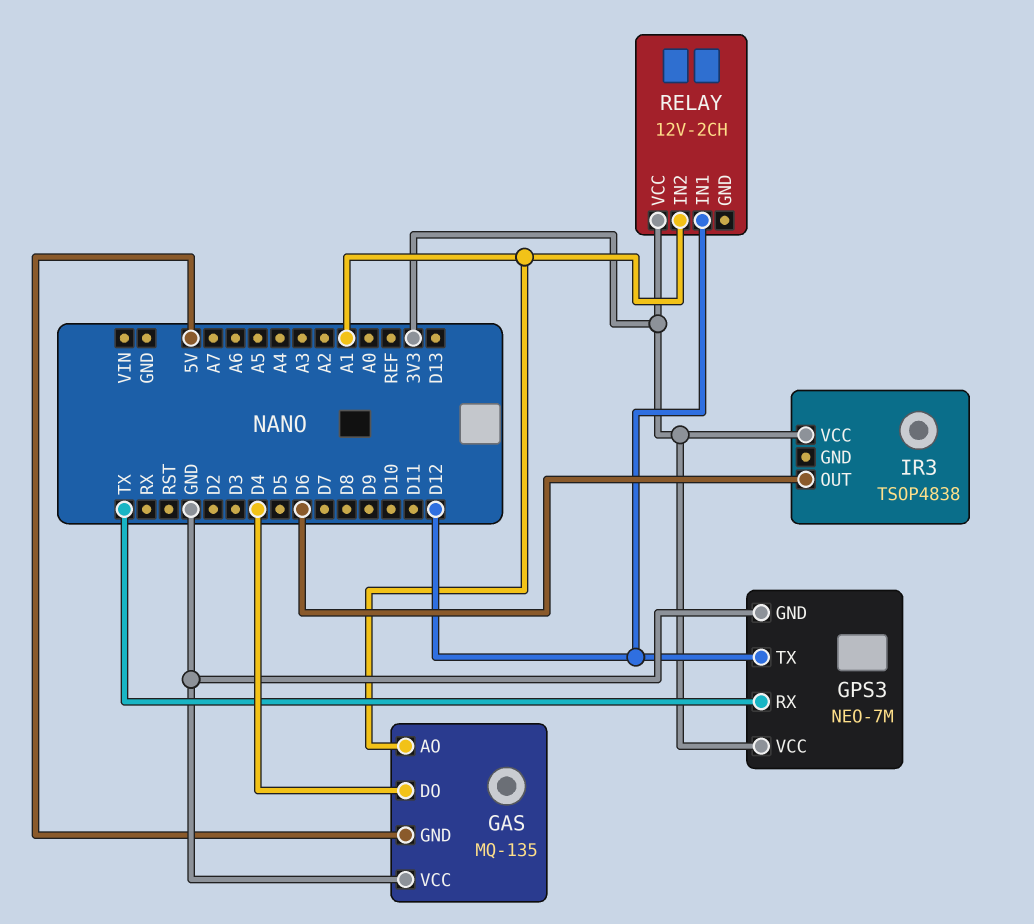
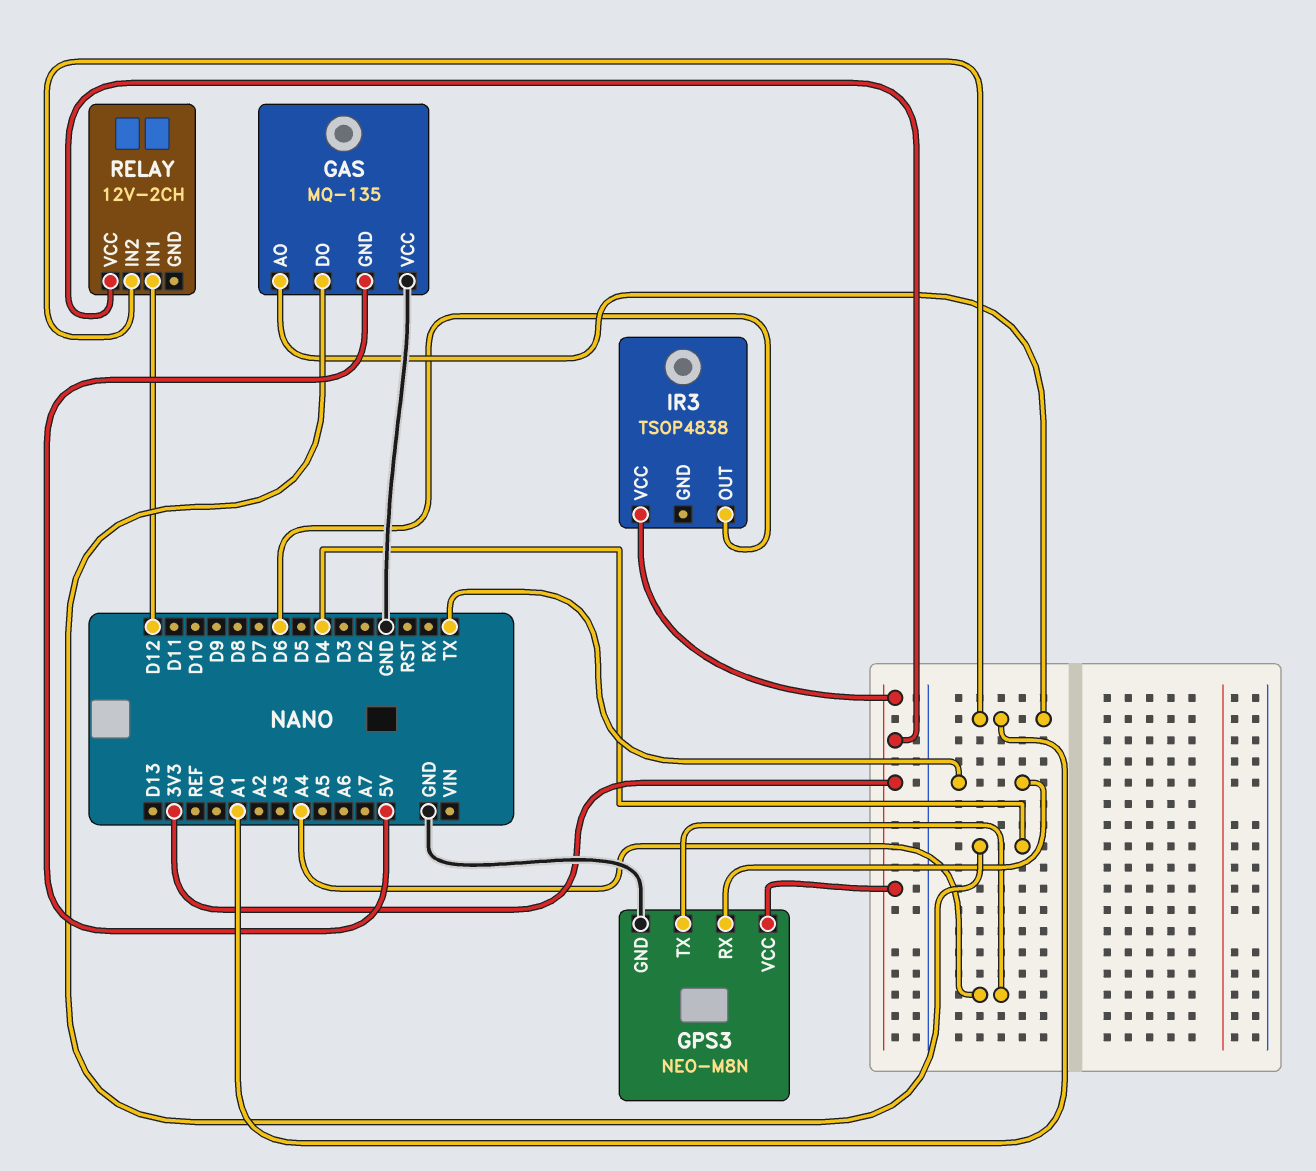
GPS3: NEO-7M -> NEO-M8N
GPS3 pin TX: D12 -> A4

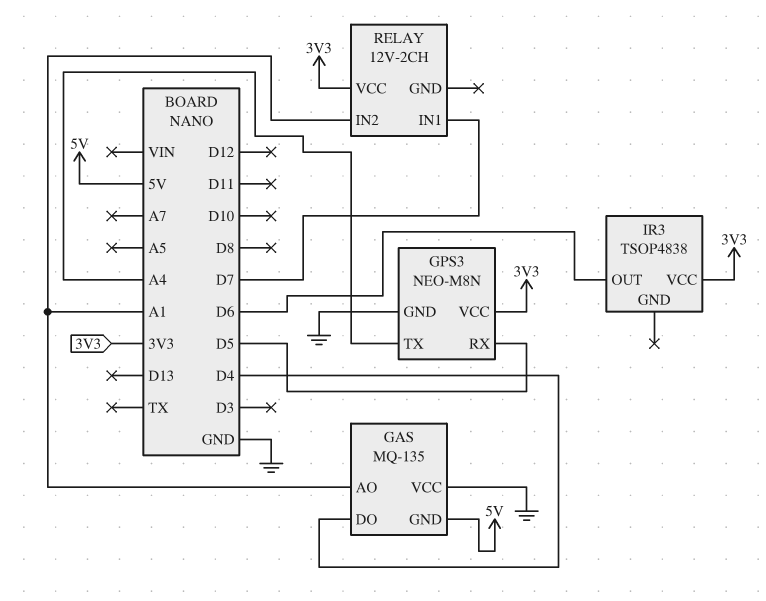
GPS3 pin RX: TX -> D5
RELAY pin IN1: D12 -> D7

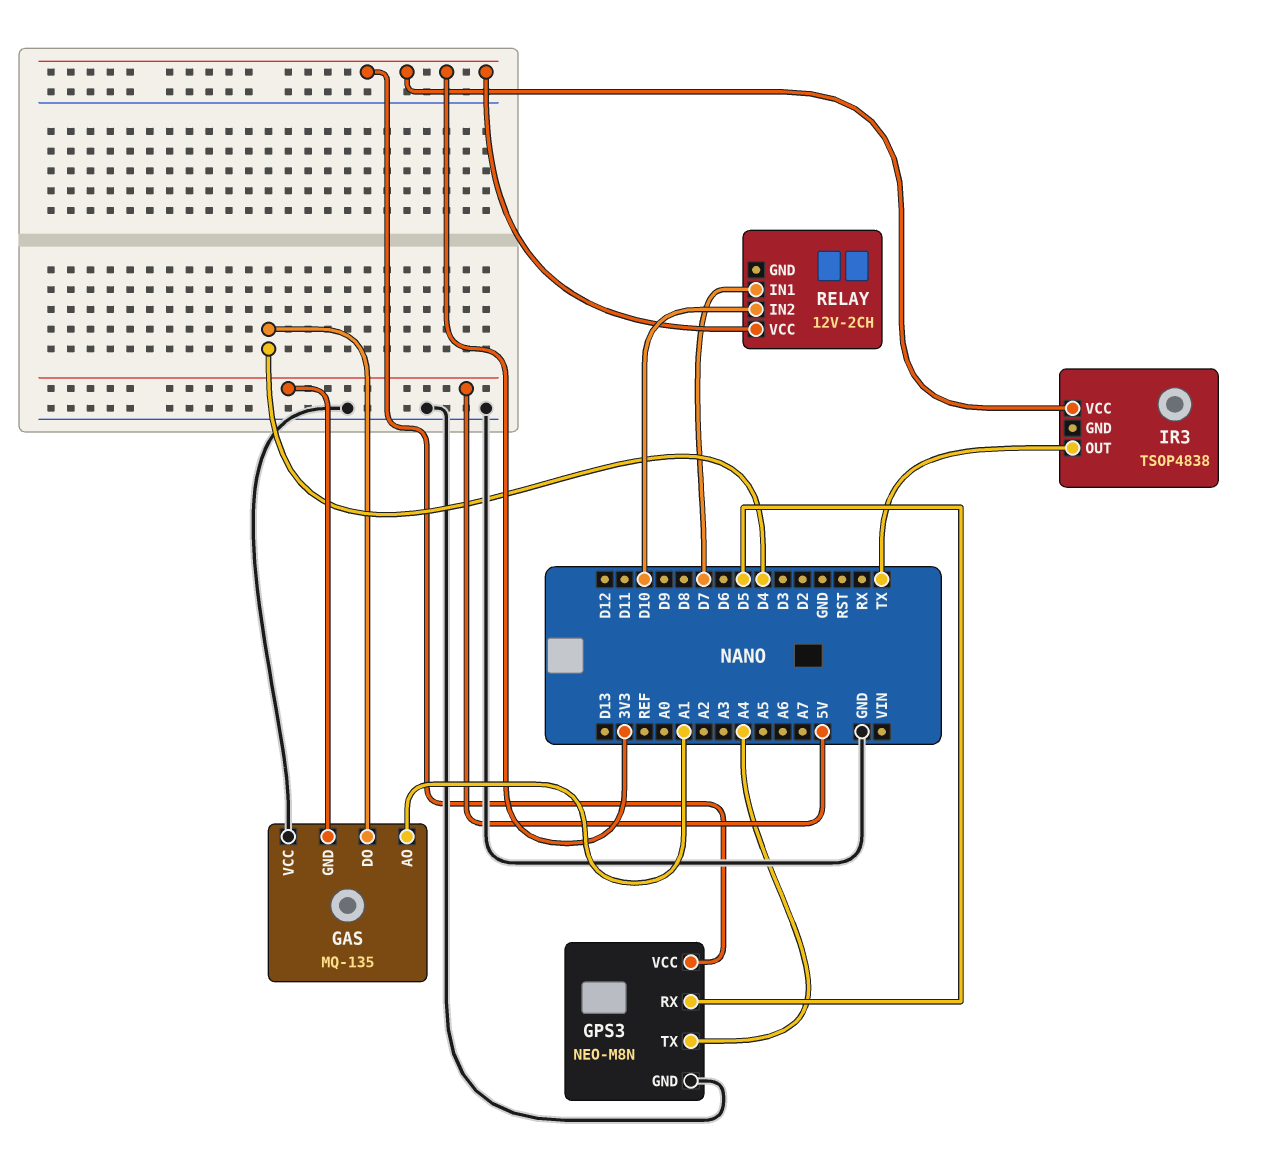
IR3 pin OUT: D6 -> TX
RELAY pin IN2: A1 -> D10

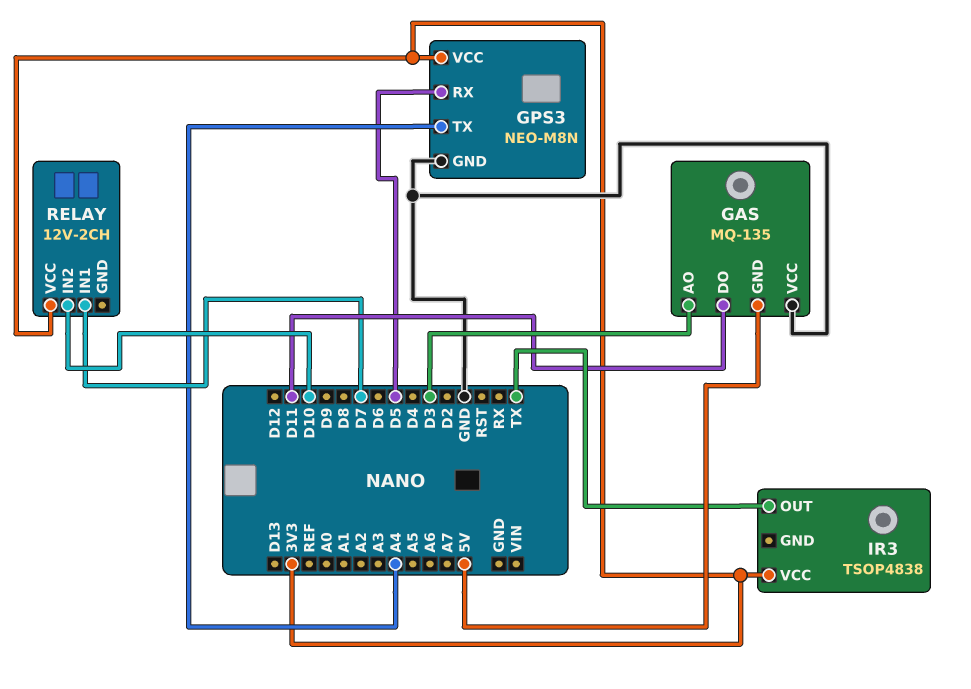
GAS pin AO: A1 -> D3
GAS pin DO: D4 -> D11

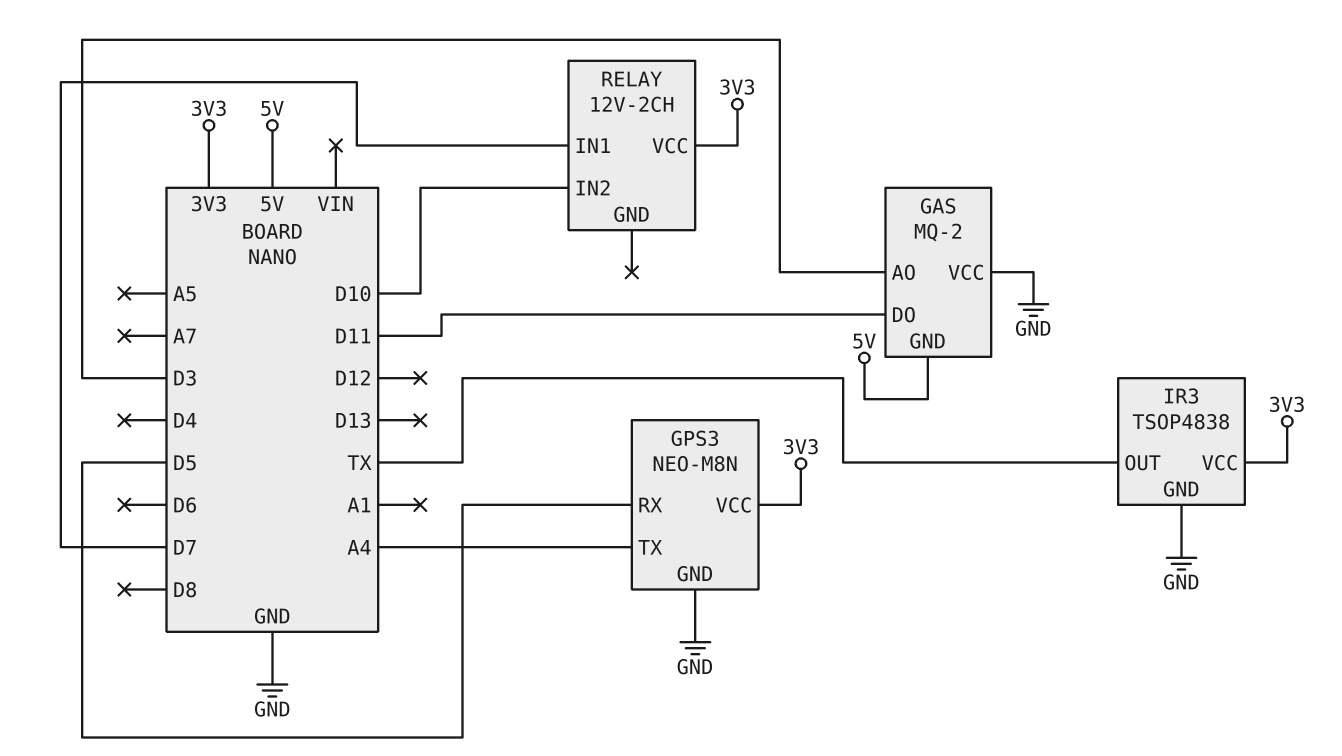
GAS: MQ-135 -> MQ-2
IR3 pin GND: none -> GND

